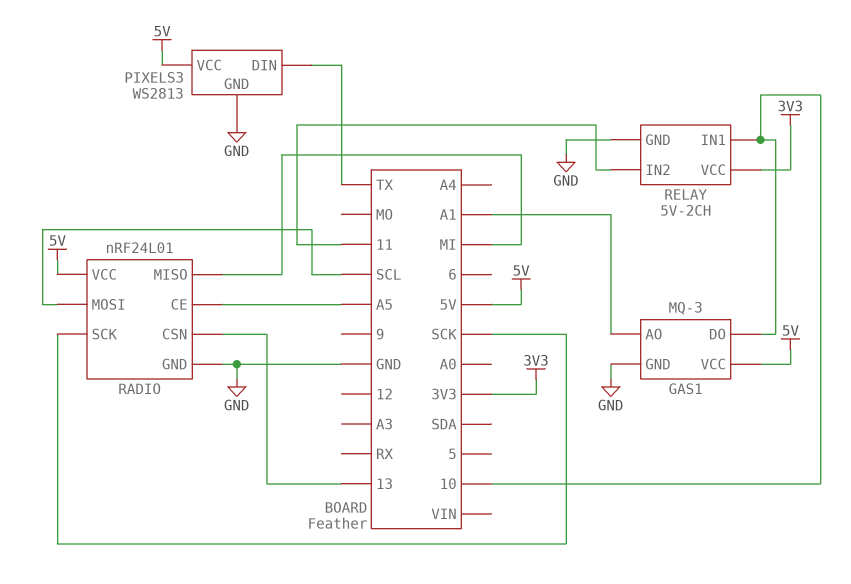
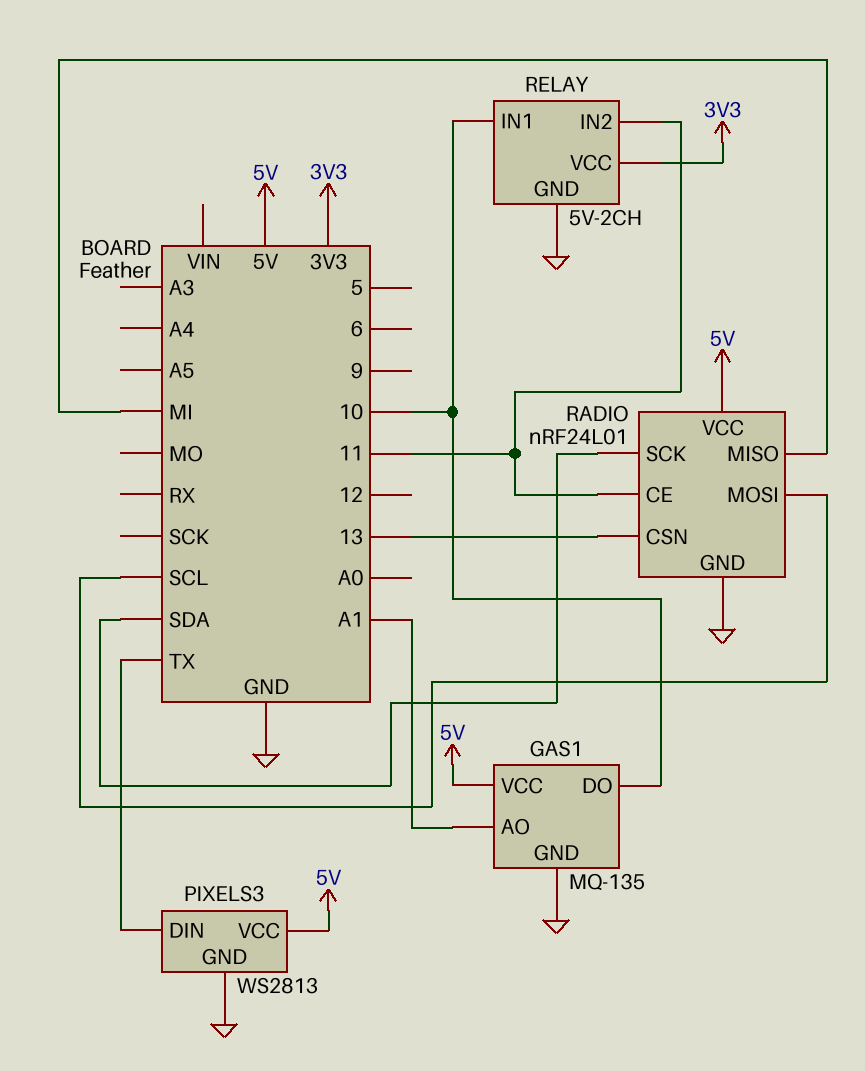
GAS1: MQ-3 -> MQ-135
RADIO pin CE: A5 -> 11
RADIO pin SCK: SCK -> SDA

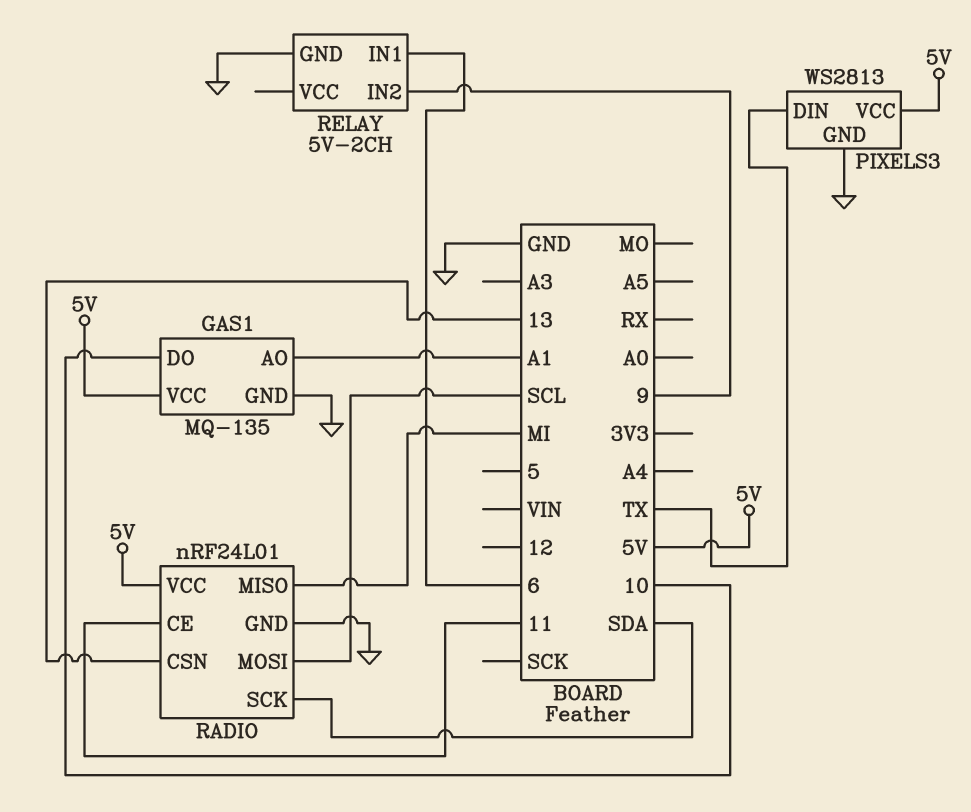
RELAY pin IN1: 10 -> 6
RELAY pin IN2: 11 -> 9
RELAY pin VCC: 3V3 -> none

